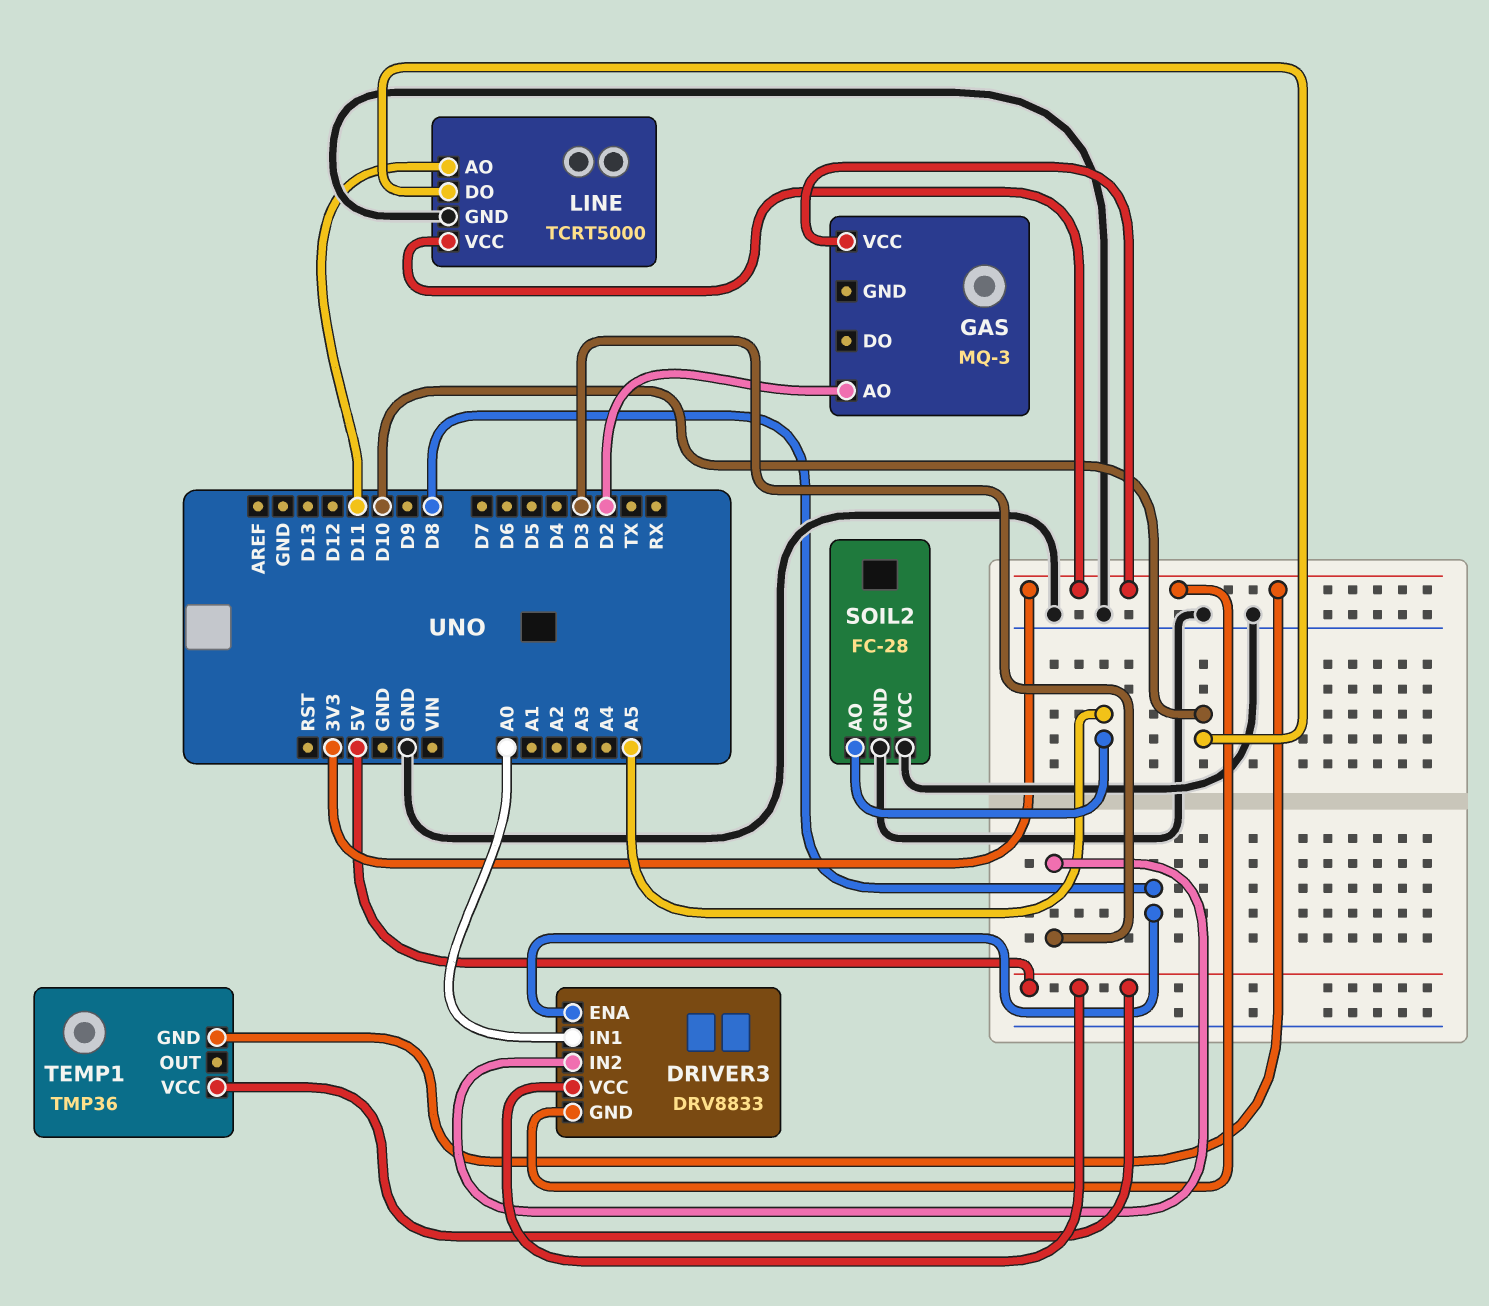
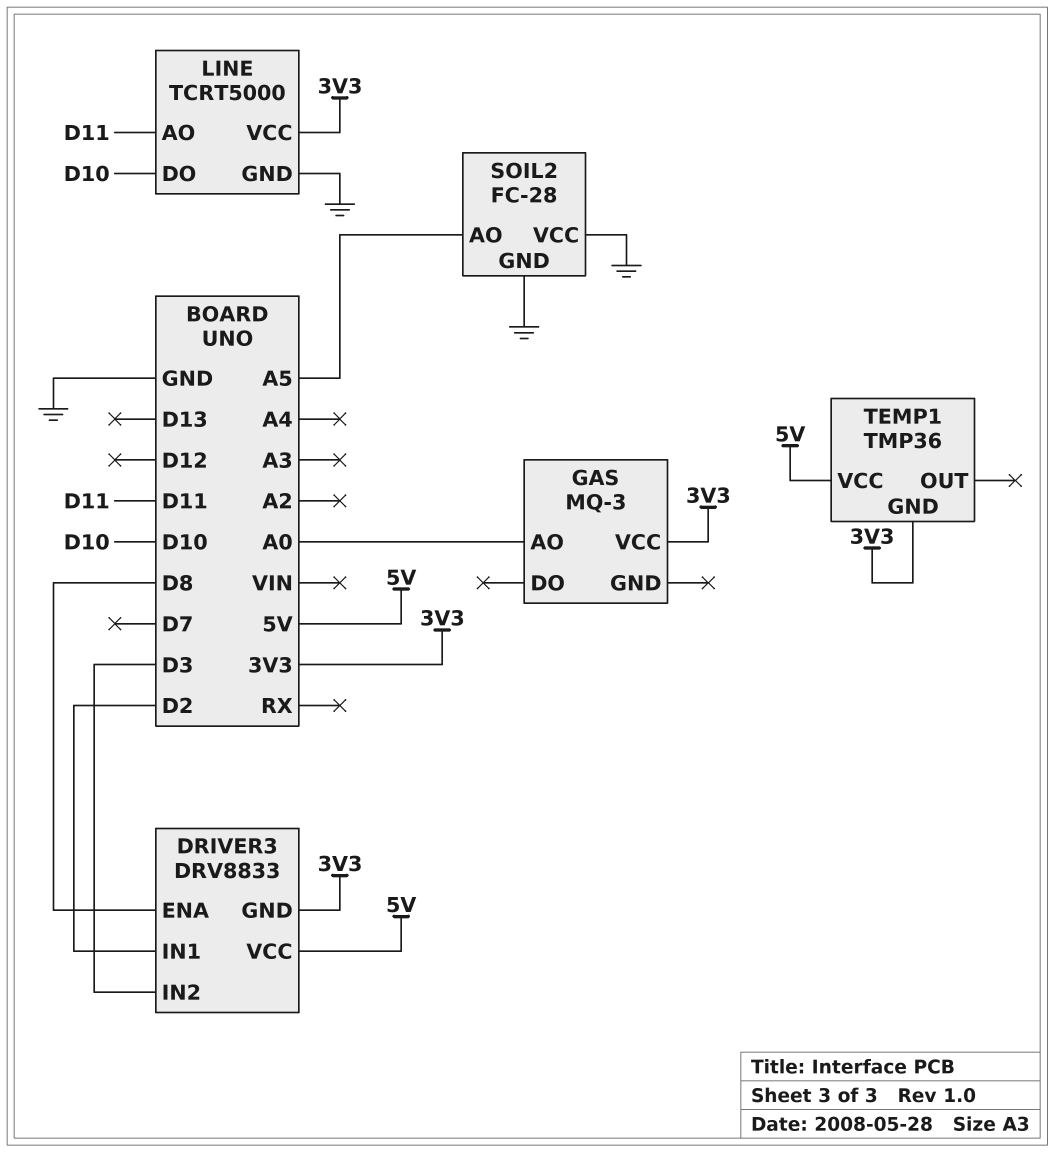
DRIVER3 pin IN1: A0 -> D2
GAS pin AO: D2 -> A0

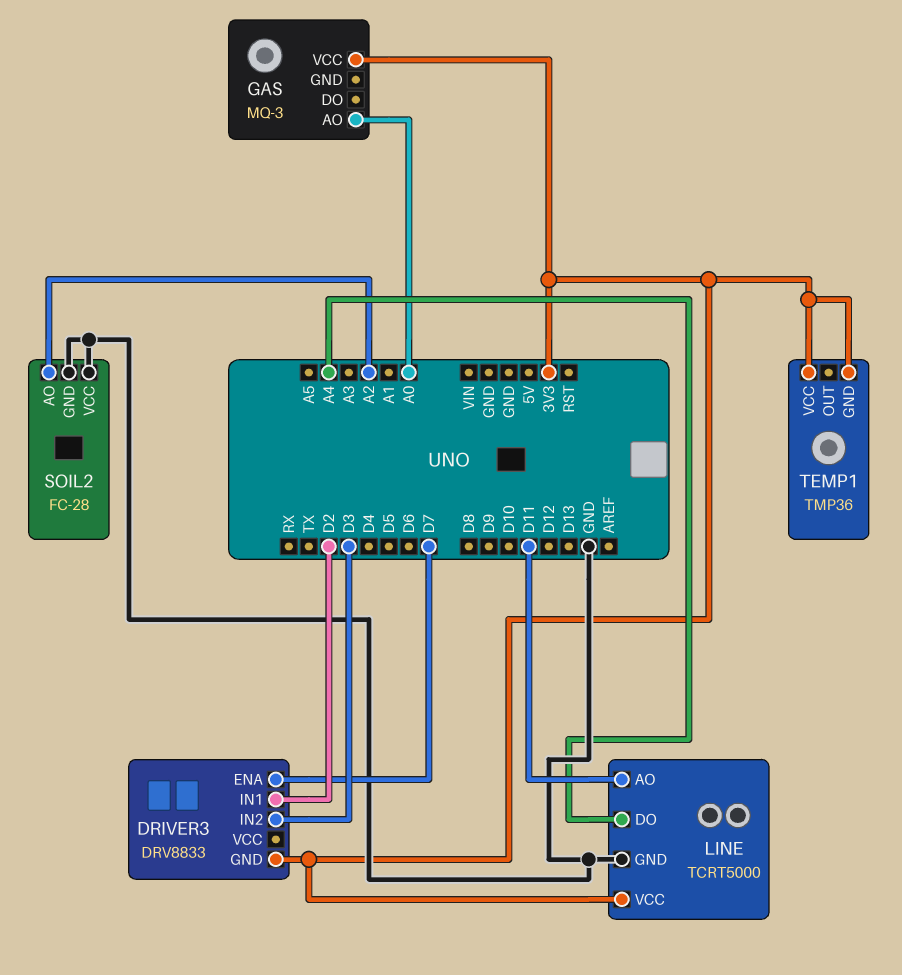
DRIVER3 pin ENA: D8 -> D7
DRIVER3 pin VCC: 5V -> none
LINE pin DO: D10 -> A4
SOIL2 pin AO: A5 -> A2
TEMP1 pin VCC: 5V -> 3V3

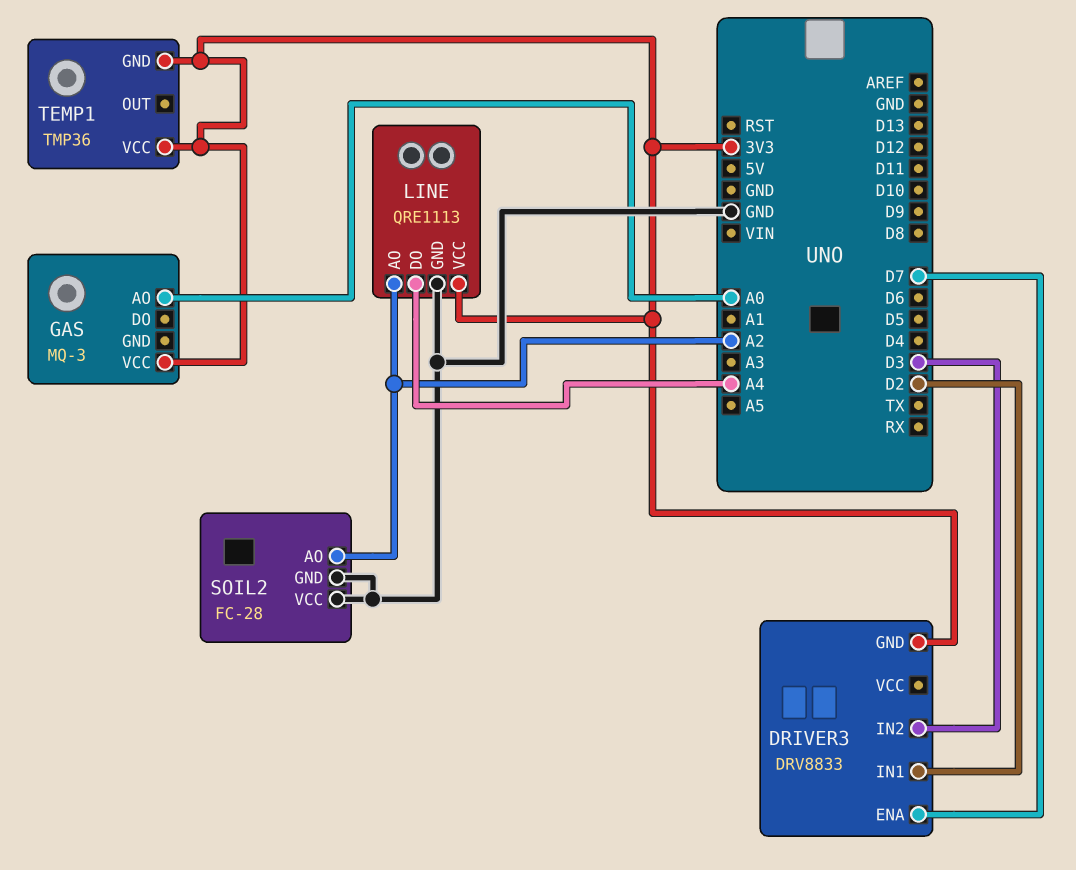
LINE: TCRT5000 -> QRE1113
LINE pin AO: D11 -> A2

